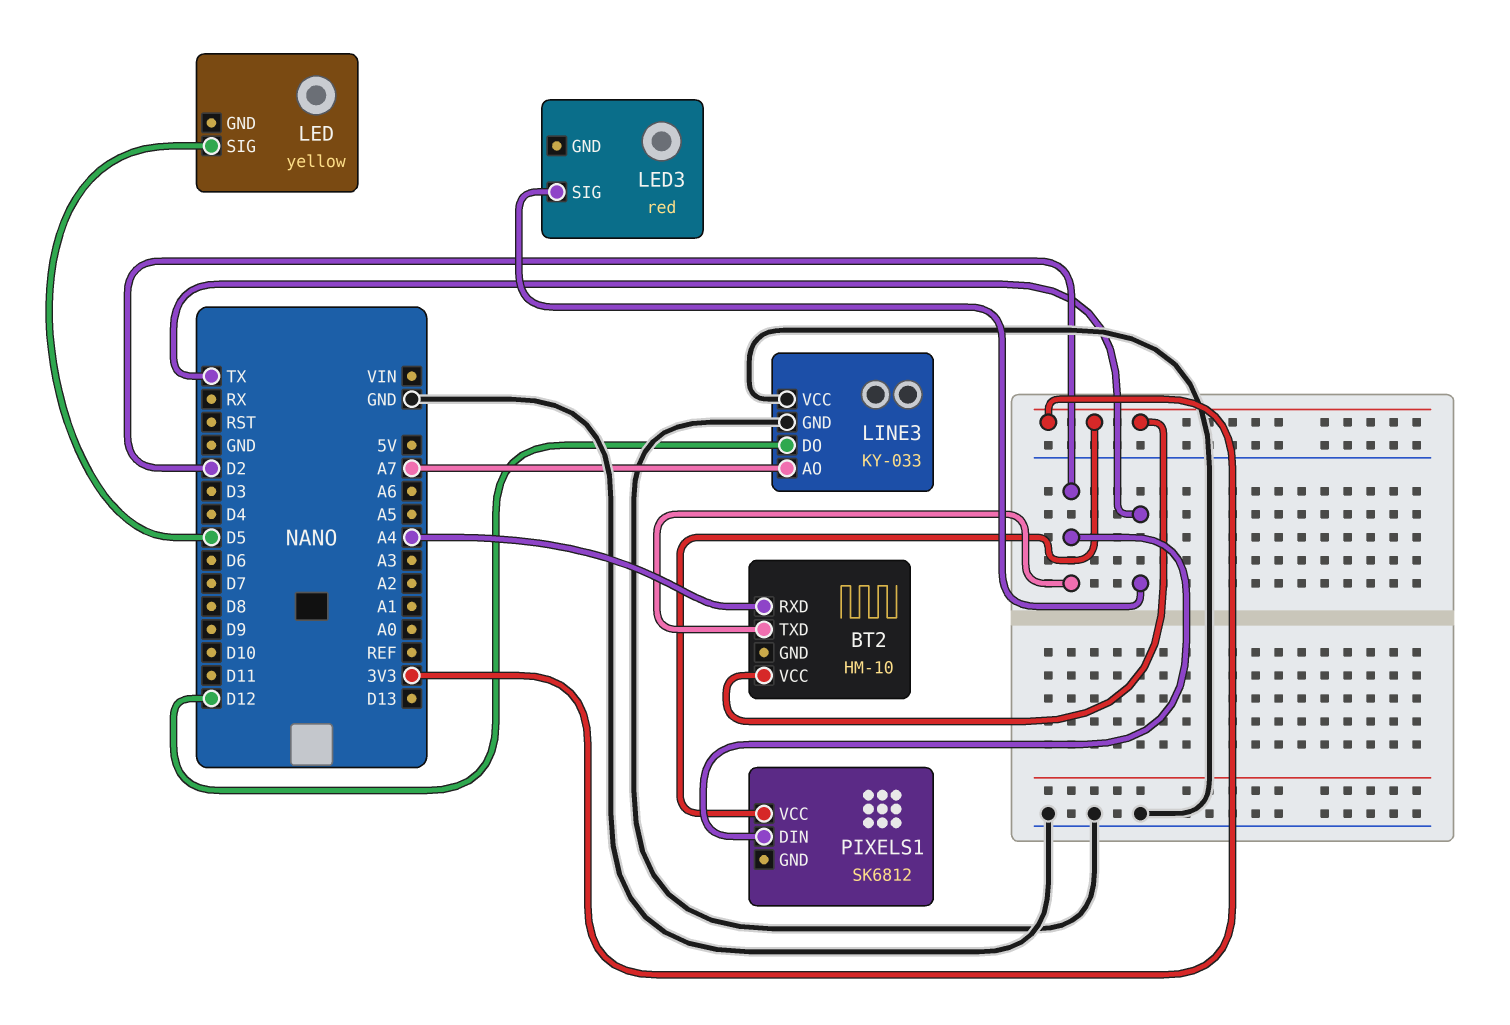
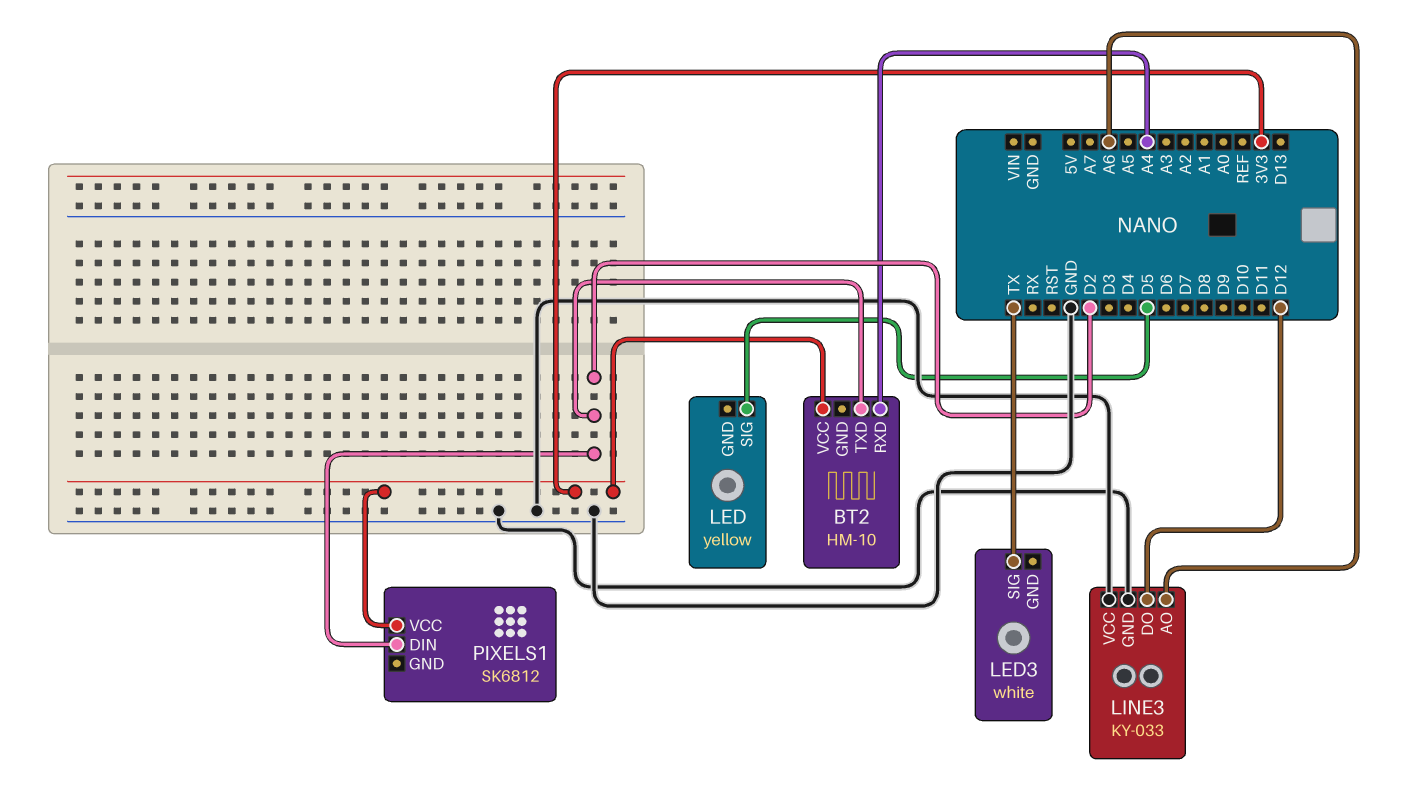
LED3: red -> white
LINE3 pin AO: A7 -> A6

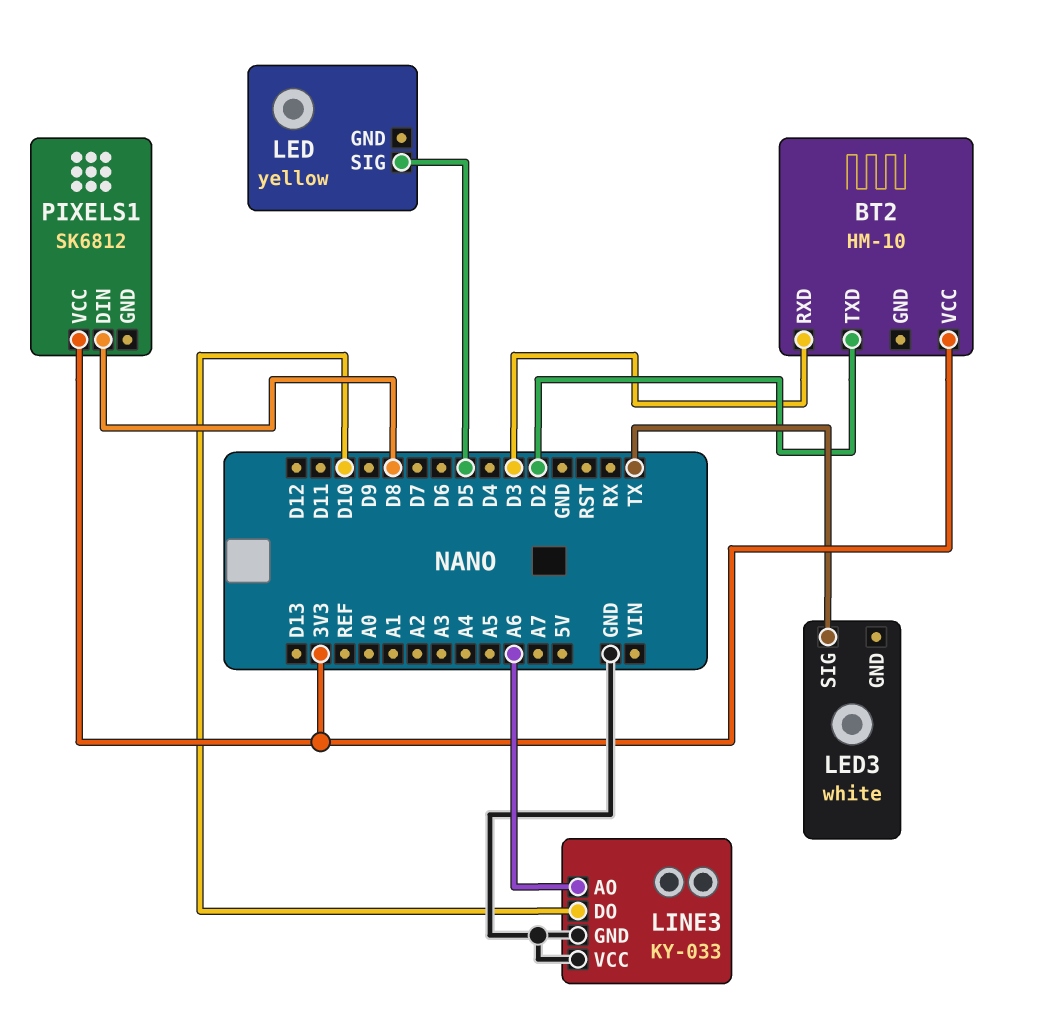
BT2 pin RXD: A4 -> D3
LINE3 pin DO: D12 -> D10
PIXELS1 pin DIN: D2 -> D8

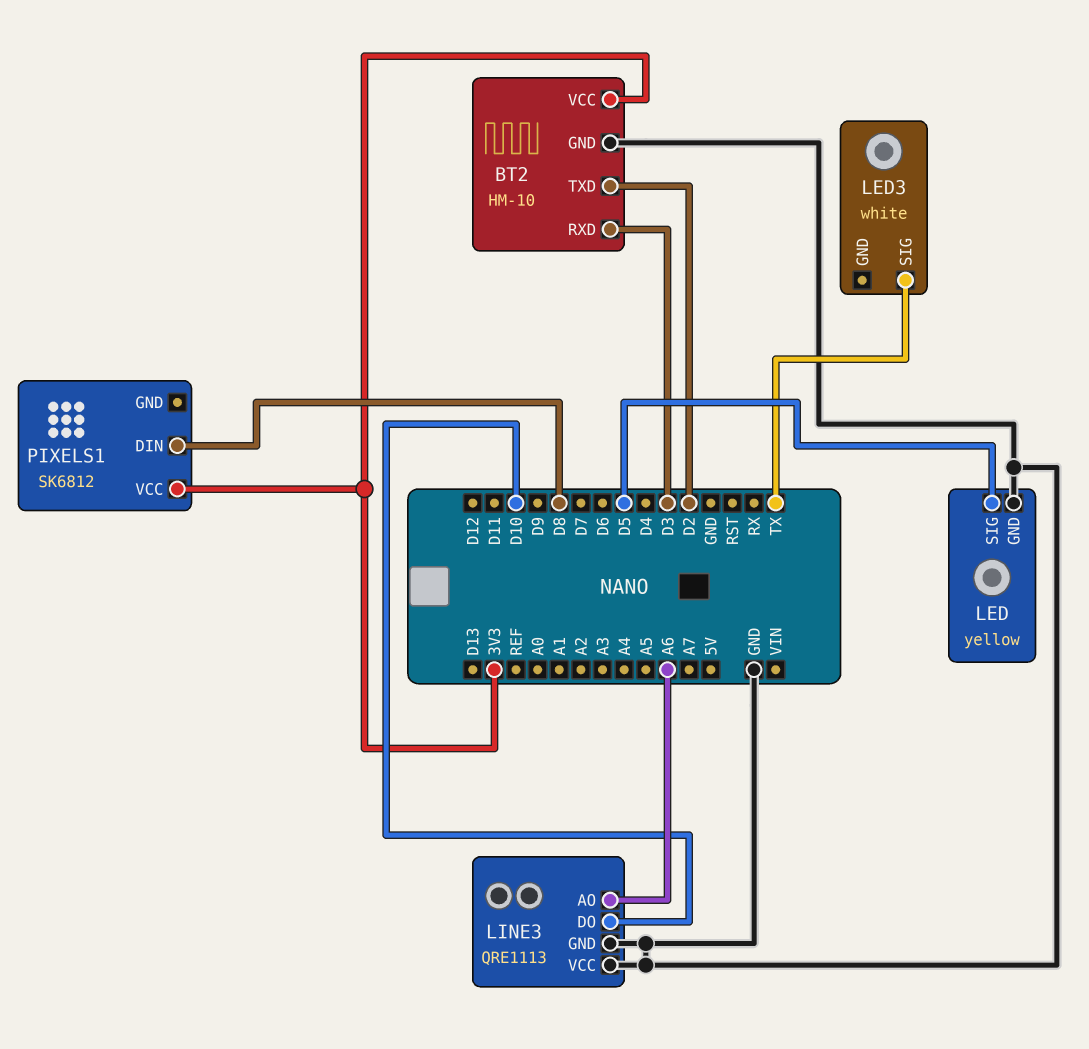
BT2 pin GND: none -> GND
LED pin GND: none -> GND
LINE3: KY-033 -> QRE1113

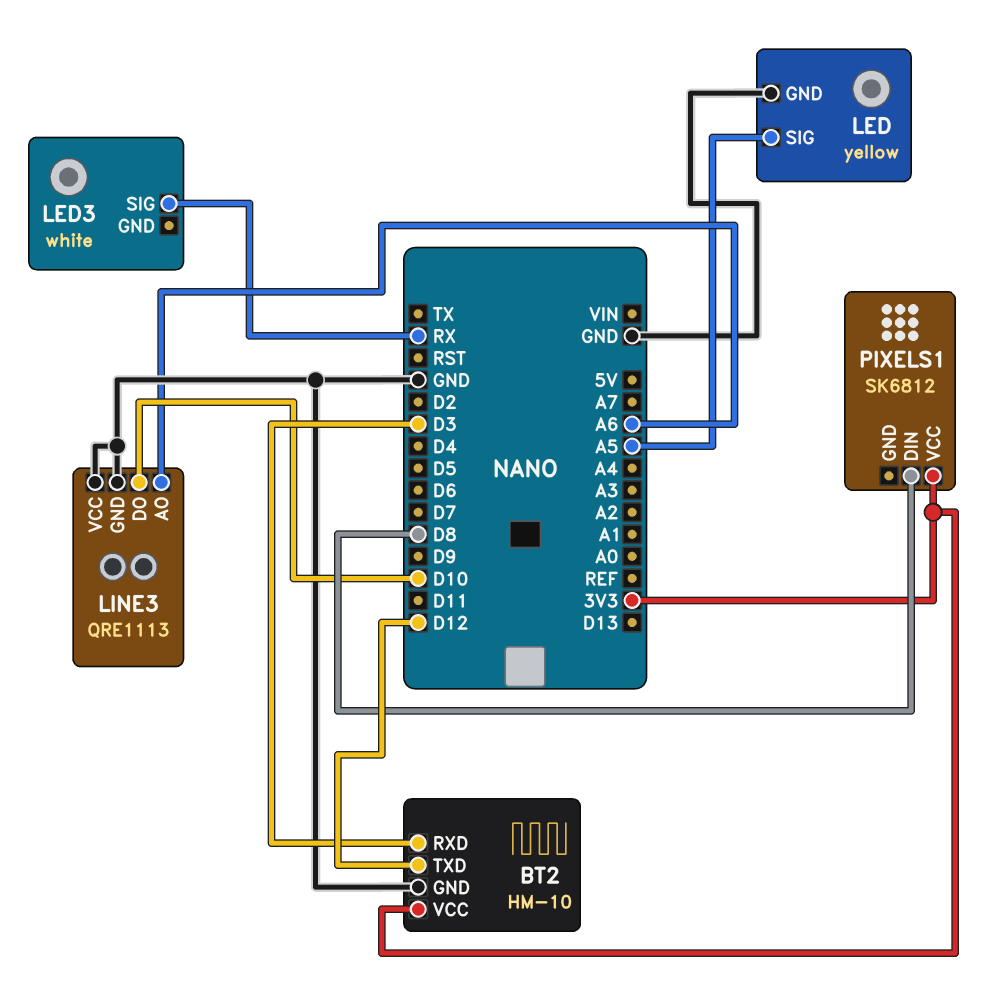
BT2 pin TXD: D2 -> D12
LED pin SIG: D5 -> A5
LED3 pin SIG: TX -> RX

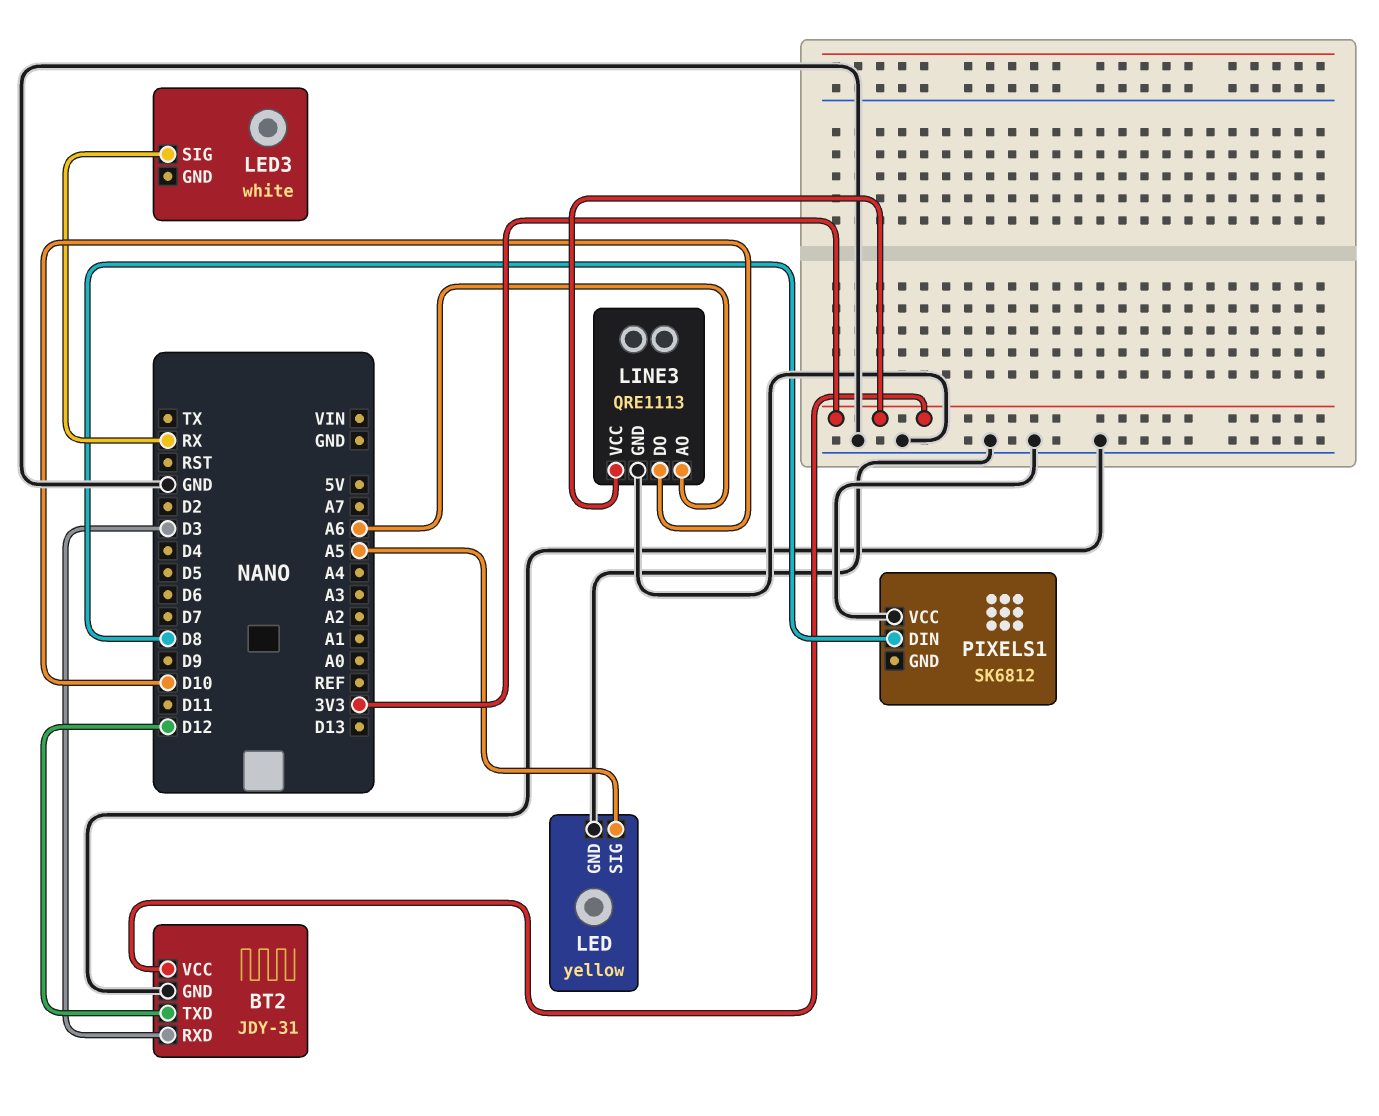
BT2: HM-10 -> JDY-31
LINE3 pin VCC: GND -> 3V3
PIXELS1 pin VCC: 3V3 -> GND

